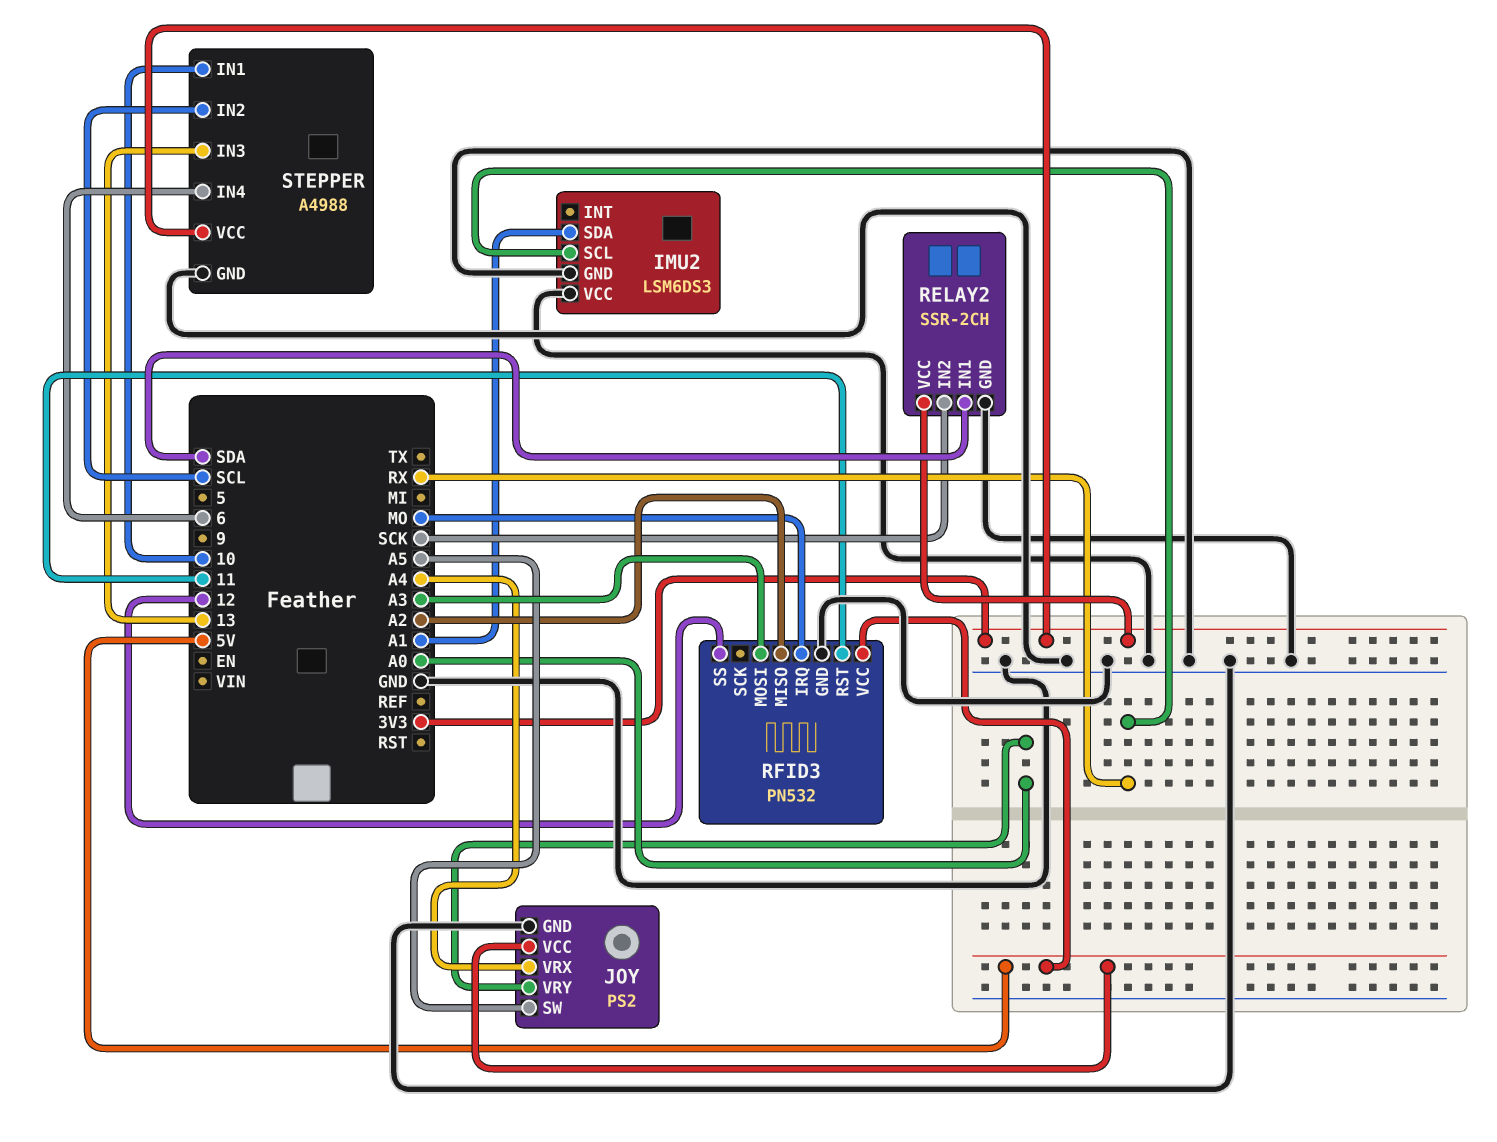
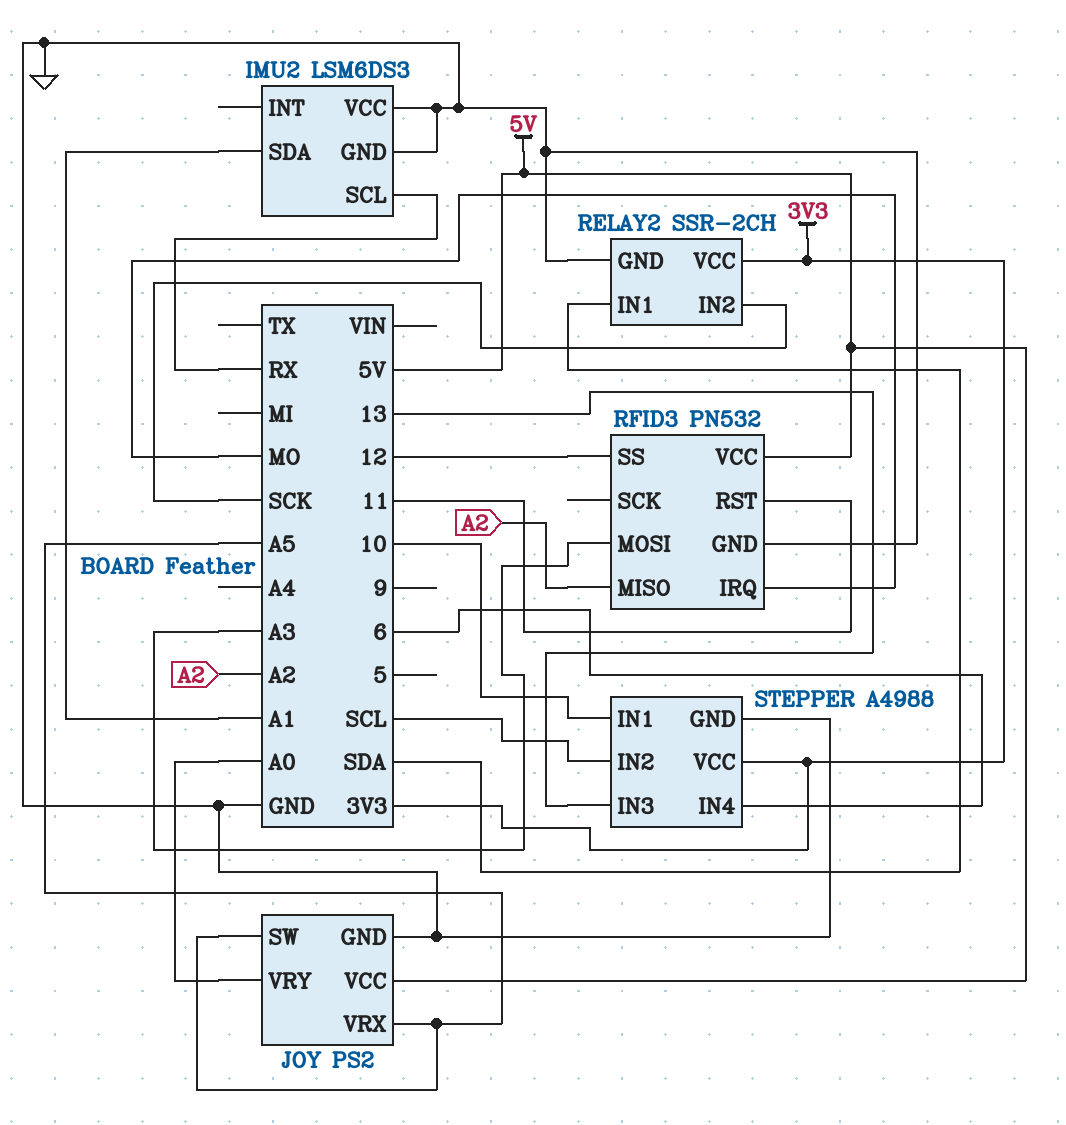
JOY pin VRX: A4 -> A5

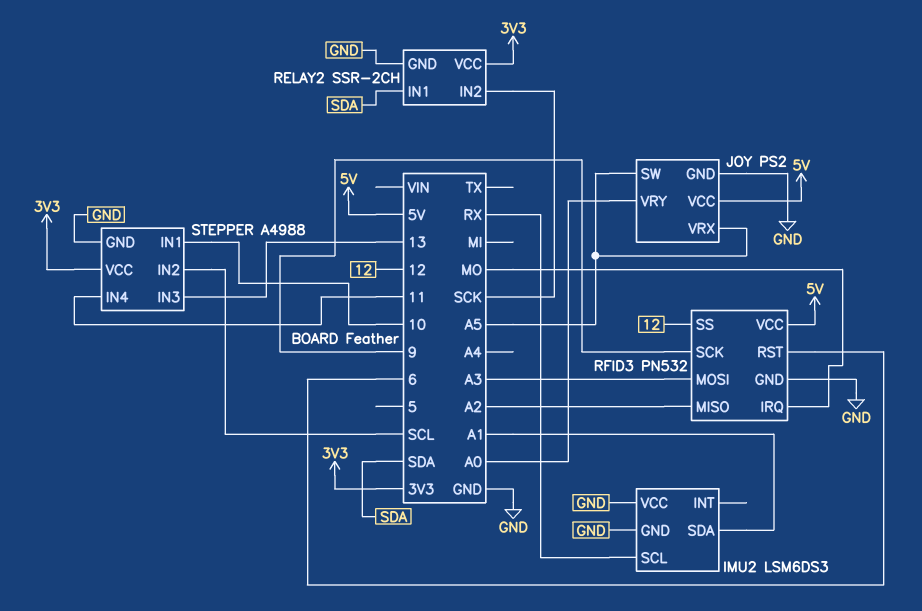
RFID3 pin RST: 11 -> 6
RFID3 pin SCK: none -> 9
STEPPER pin IN4: 6 -> 11

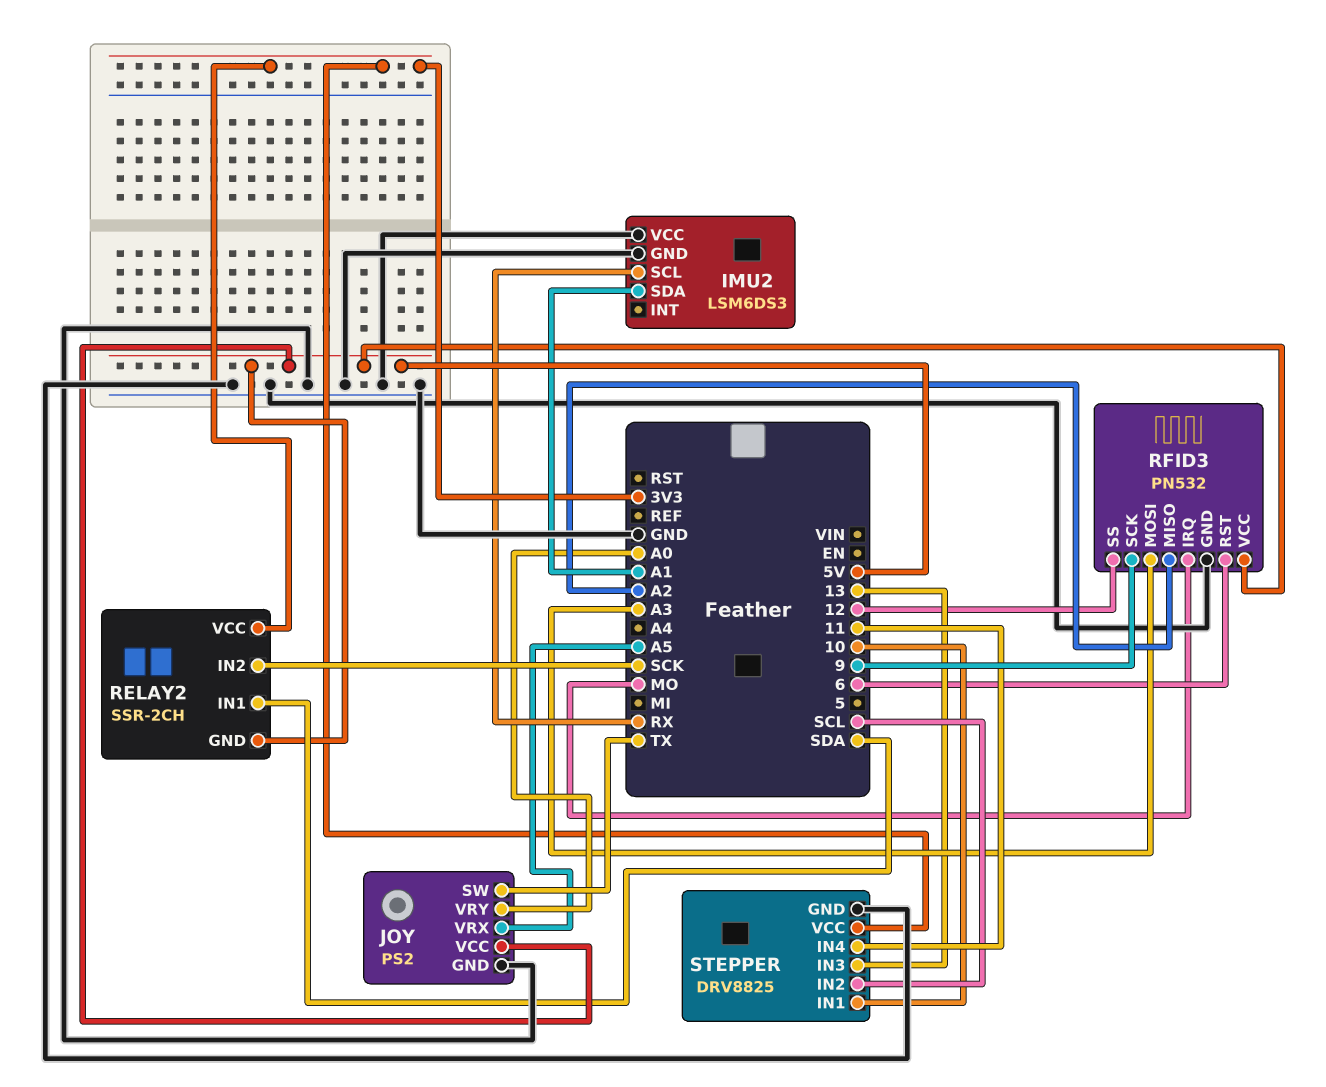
JOY pin SW: A5 -> TX
RELAY2 pin GND: GND -> 5V
STEPPER: A4988 -> DRV8825

